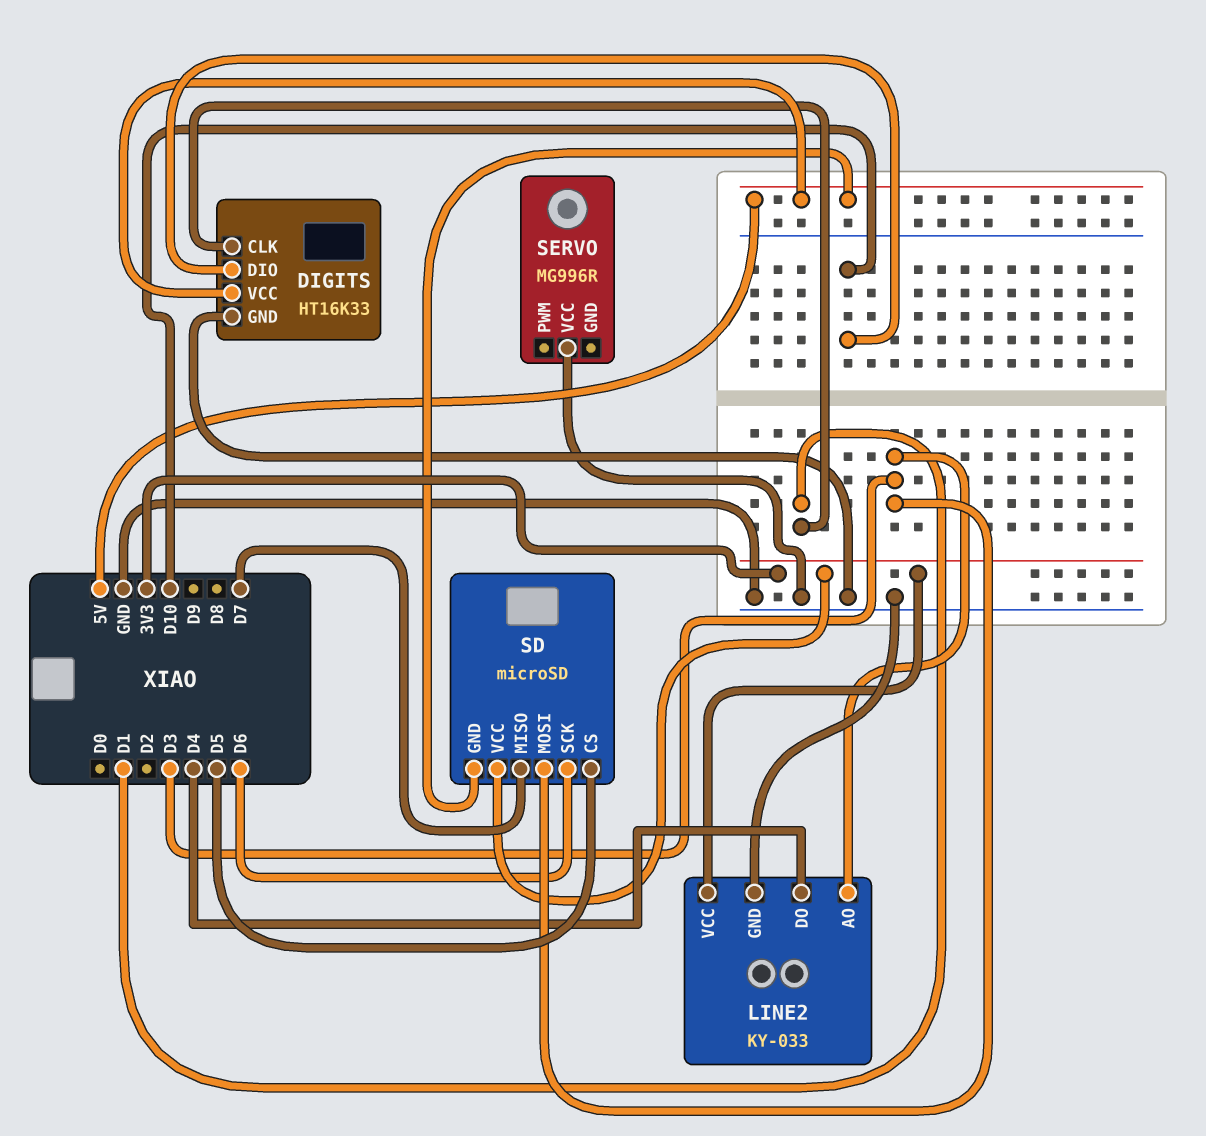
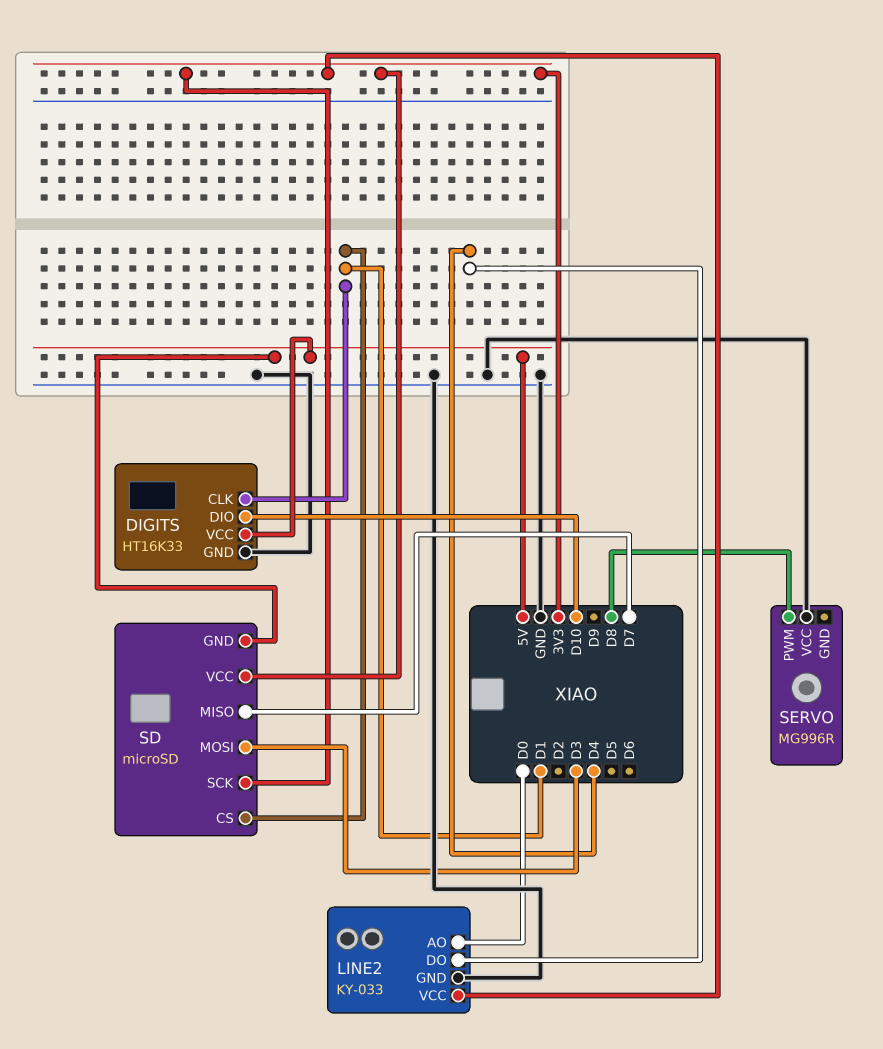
LINE2 pin AO: D3 -> D0
SD pin CS: D5 -> D1
SD pin SCK: D6 -> 3V3
SERVO pin PWM: none -> D8

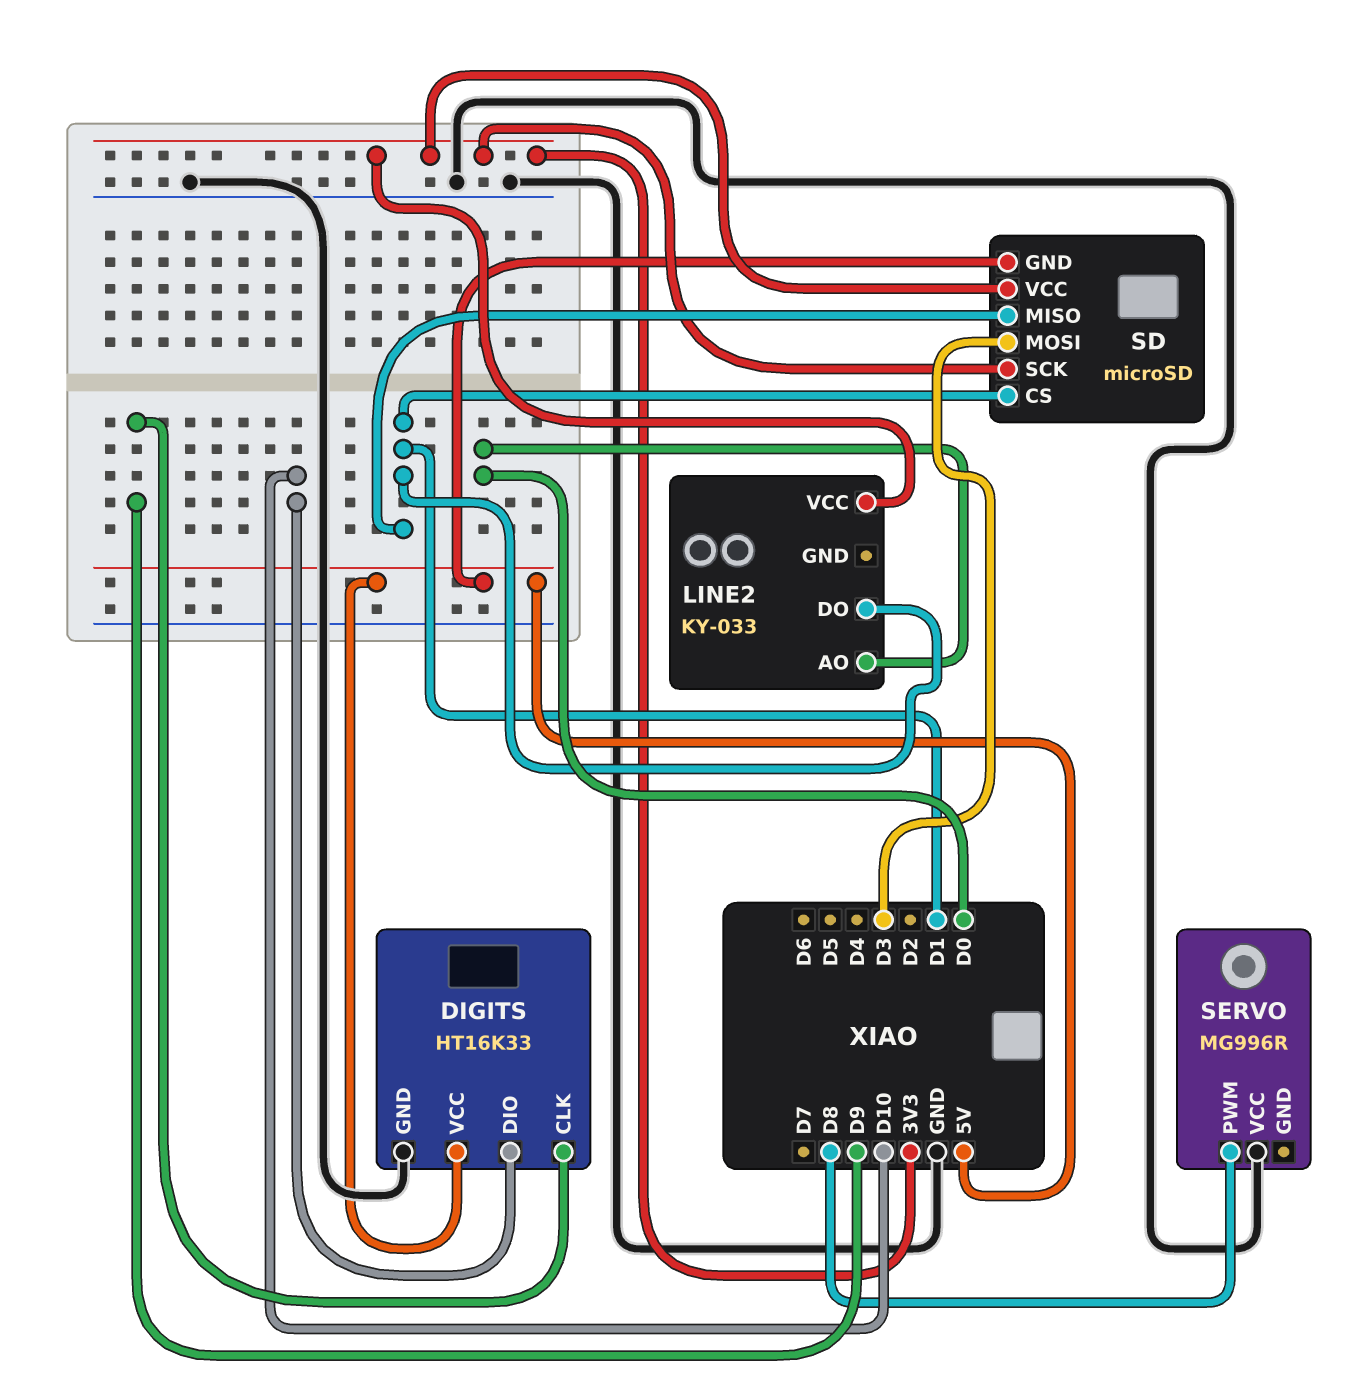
DIGITS pin CLK: D1 -> D9
LINE2 pin DO: D4 -> D1
LINE2 pin GND: GND -> none
SD pin MISO: D7 -> D1

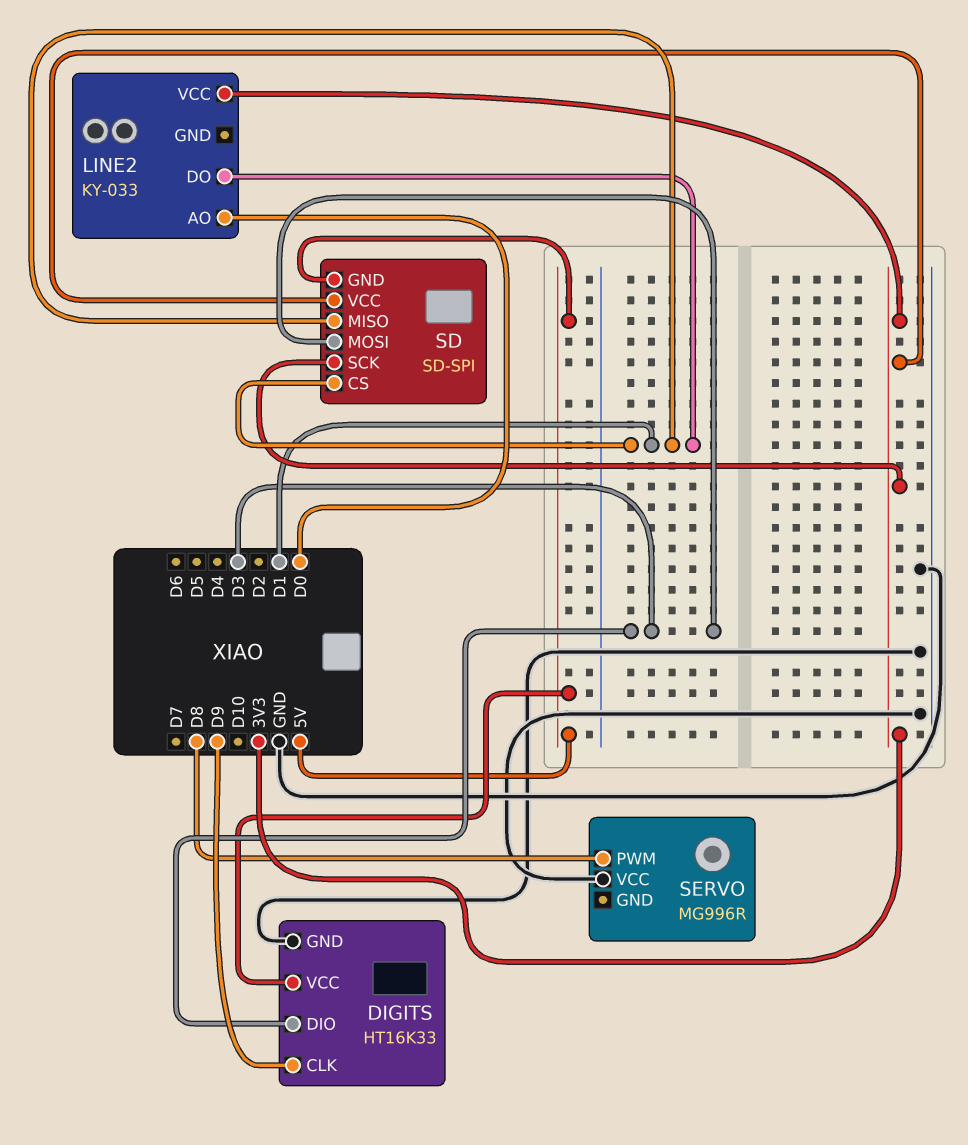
DIGITS pin DIO: D10 -> D3
SD: microSD -> SD-SPI

